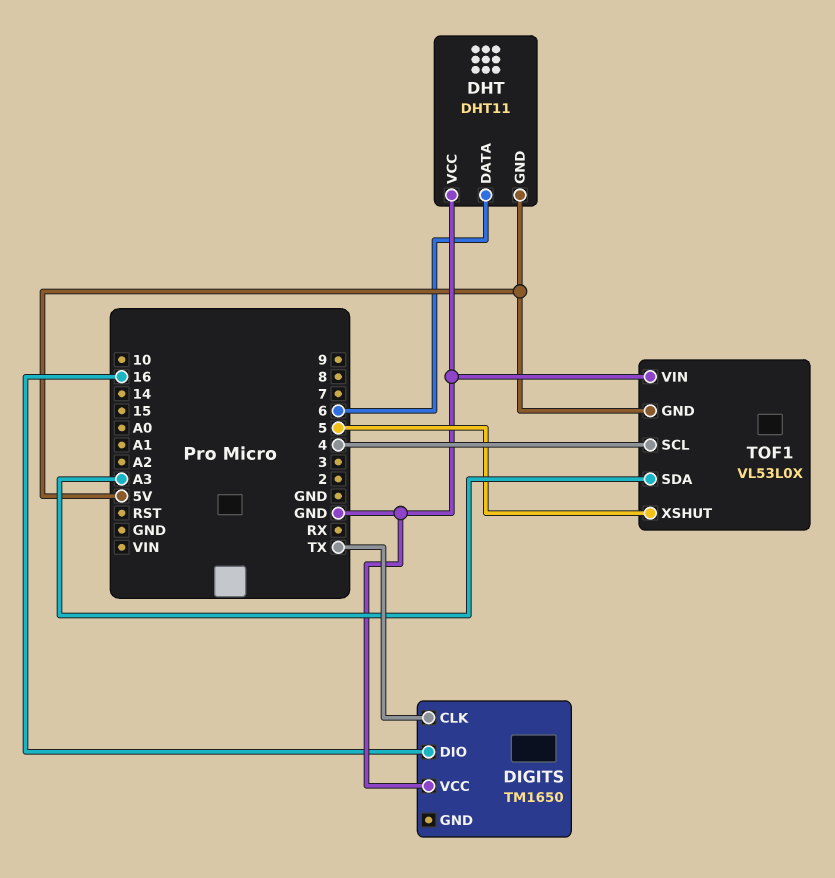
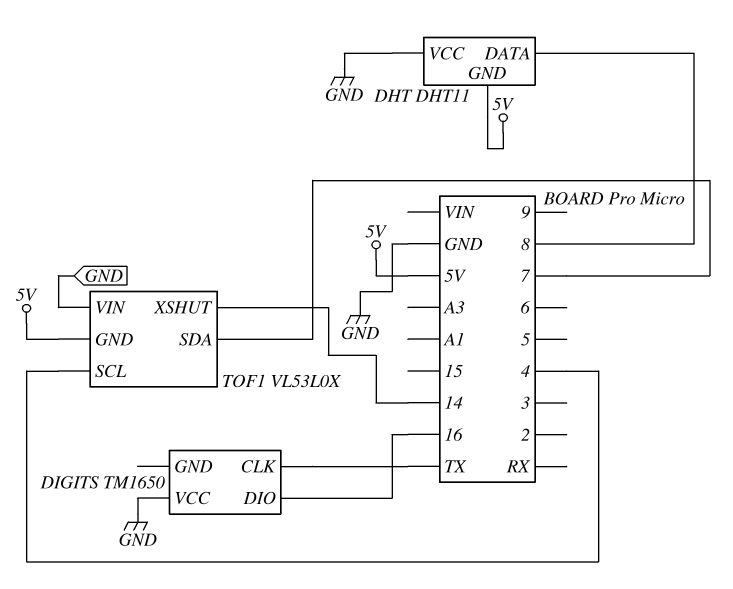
DHT pin DATA: 6 -> 8
TOF1 pin SDA: A3 -> 7
TOF1 pin XSHUT: 5 -> 14

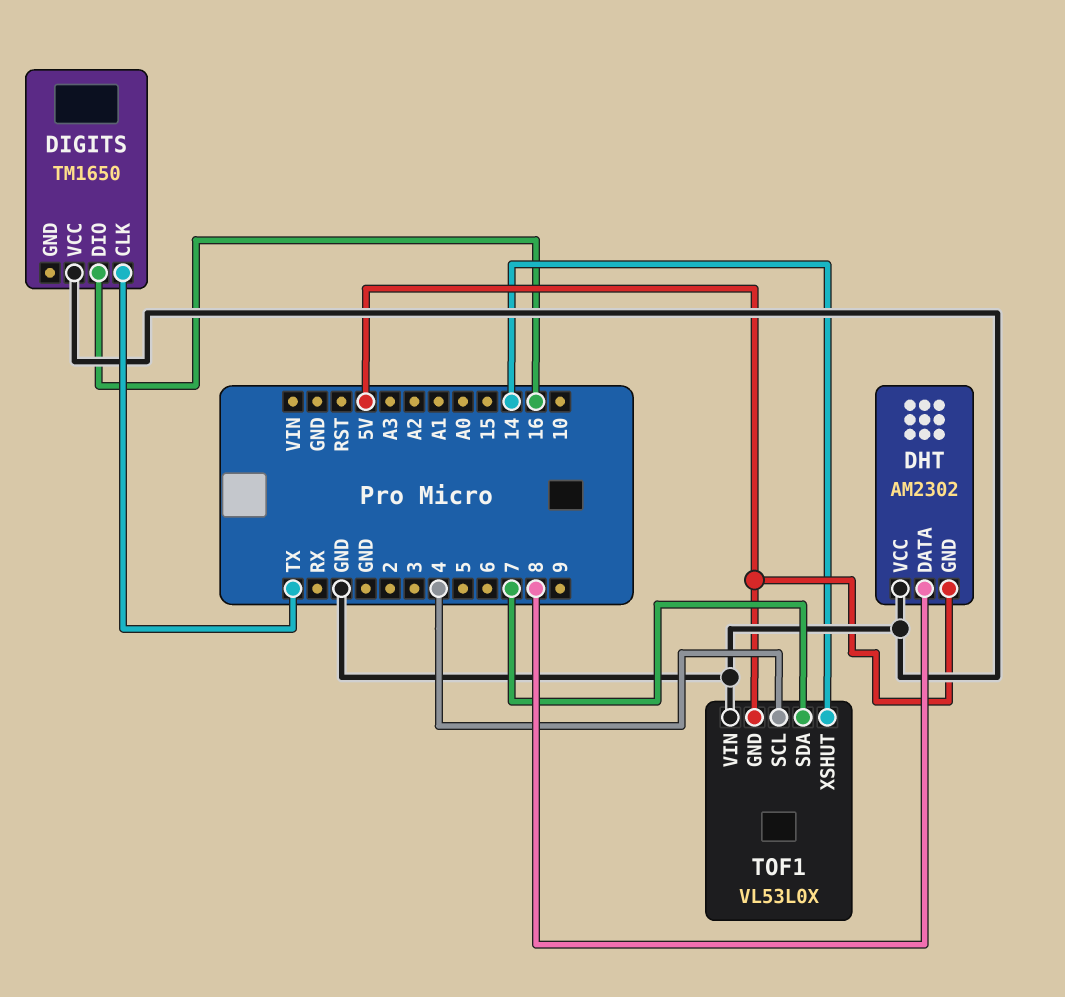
DHT: DHT11 -> AM2302

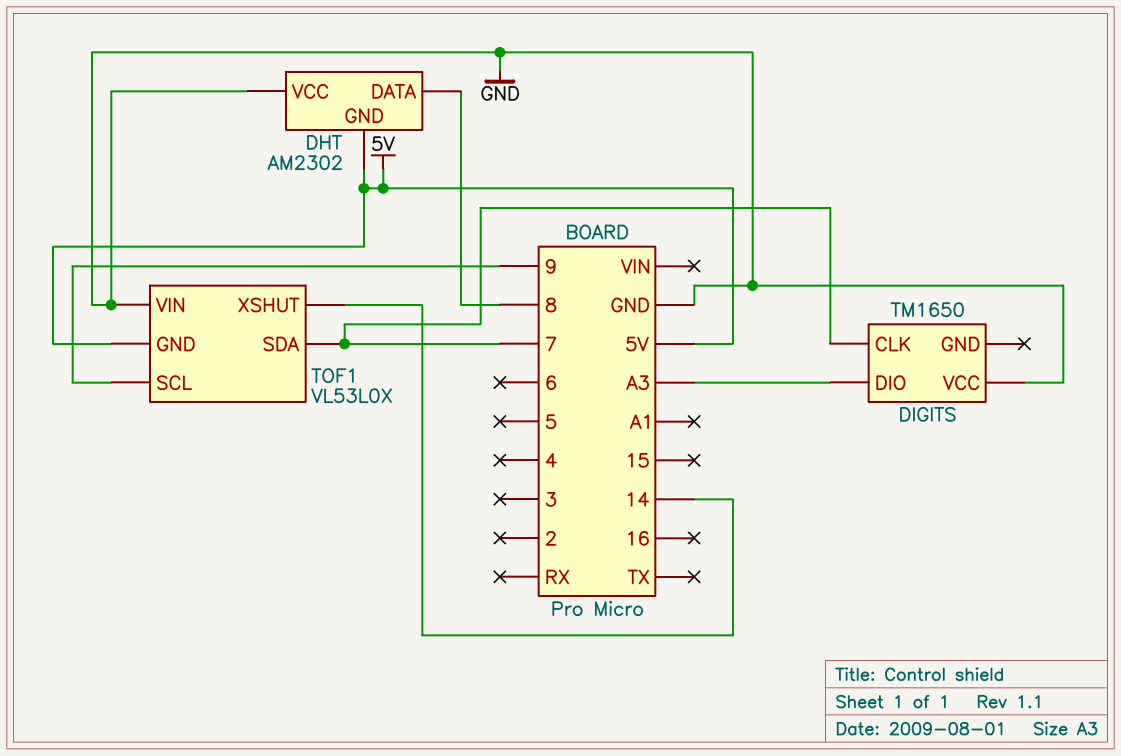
DIGITS pin CLK: TX -> 7
DIGITS pin DIO: 16 -> A3
TOF1 pin SCL: 4 -> 9

